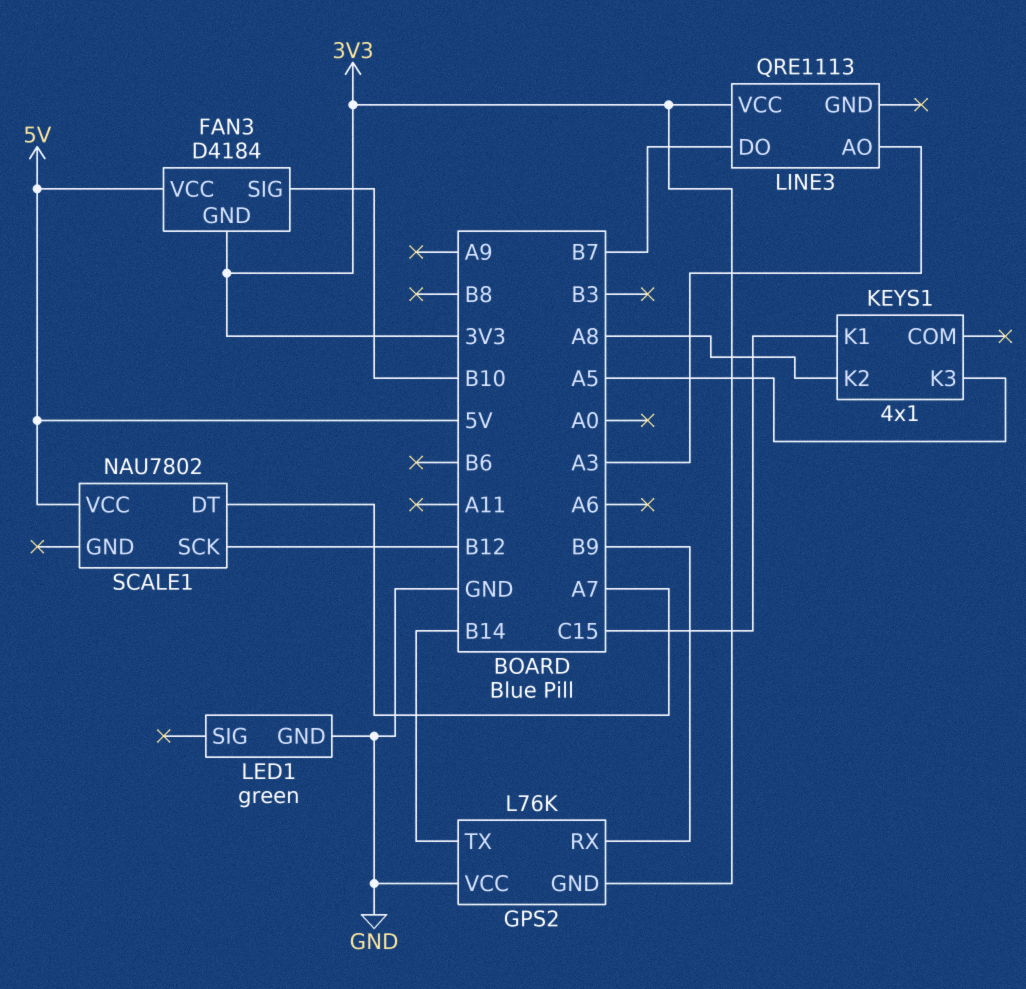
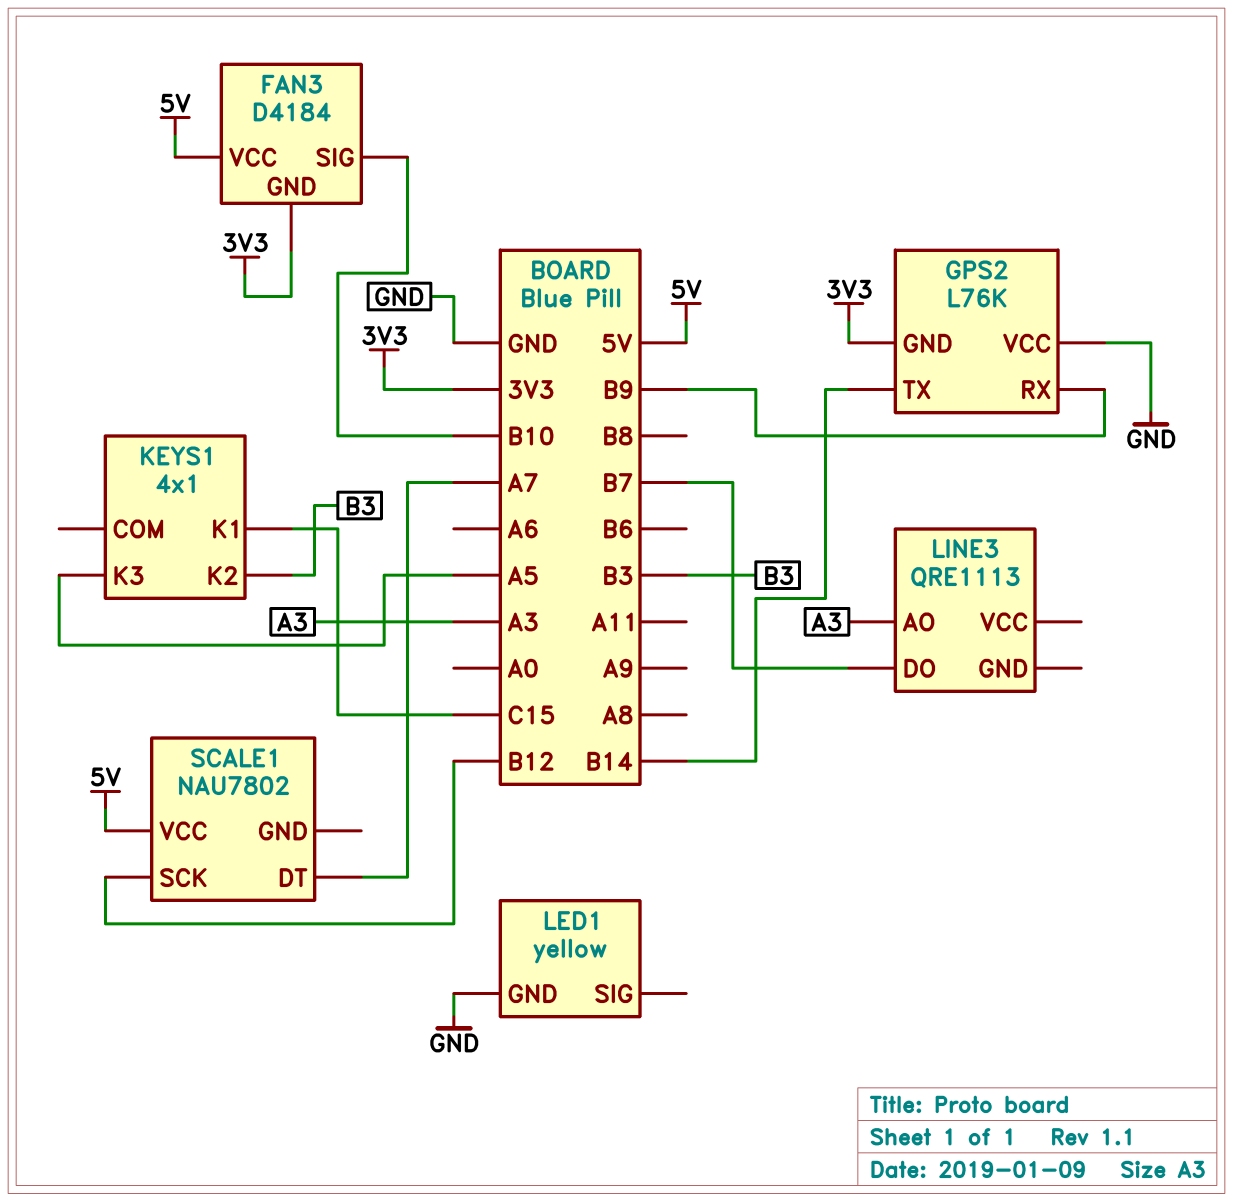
KEYS1 pin K2: A8 -> B3
LED1: green -> yellow
LINE3 pin VCC: 3V3 -> none

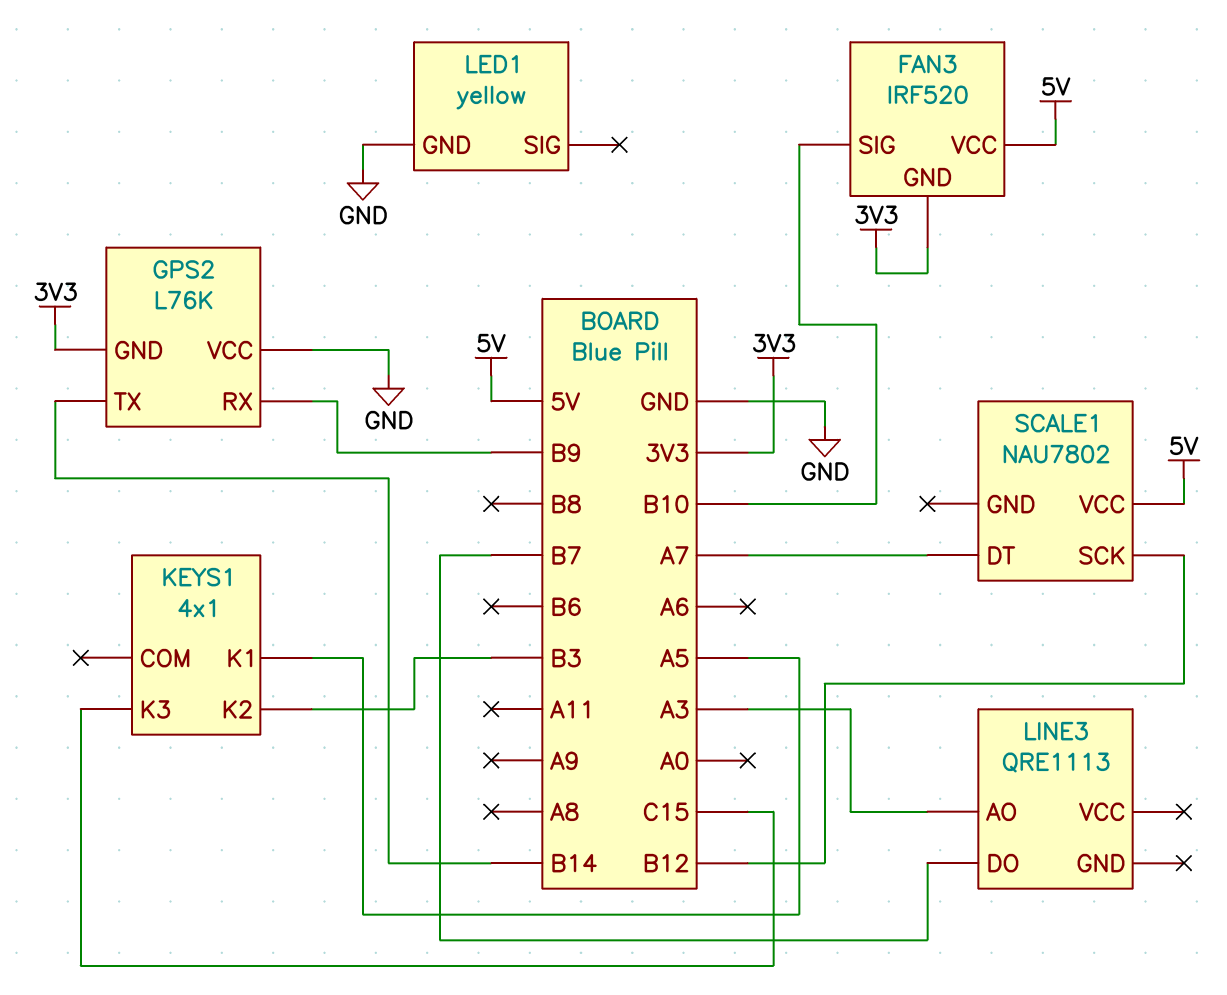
FAN3: D4184 -> IRF520
KEYS1 pin K1: C15 -> A5
KEYS1 pin K3: A5 -> C15

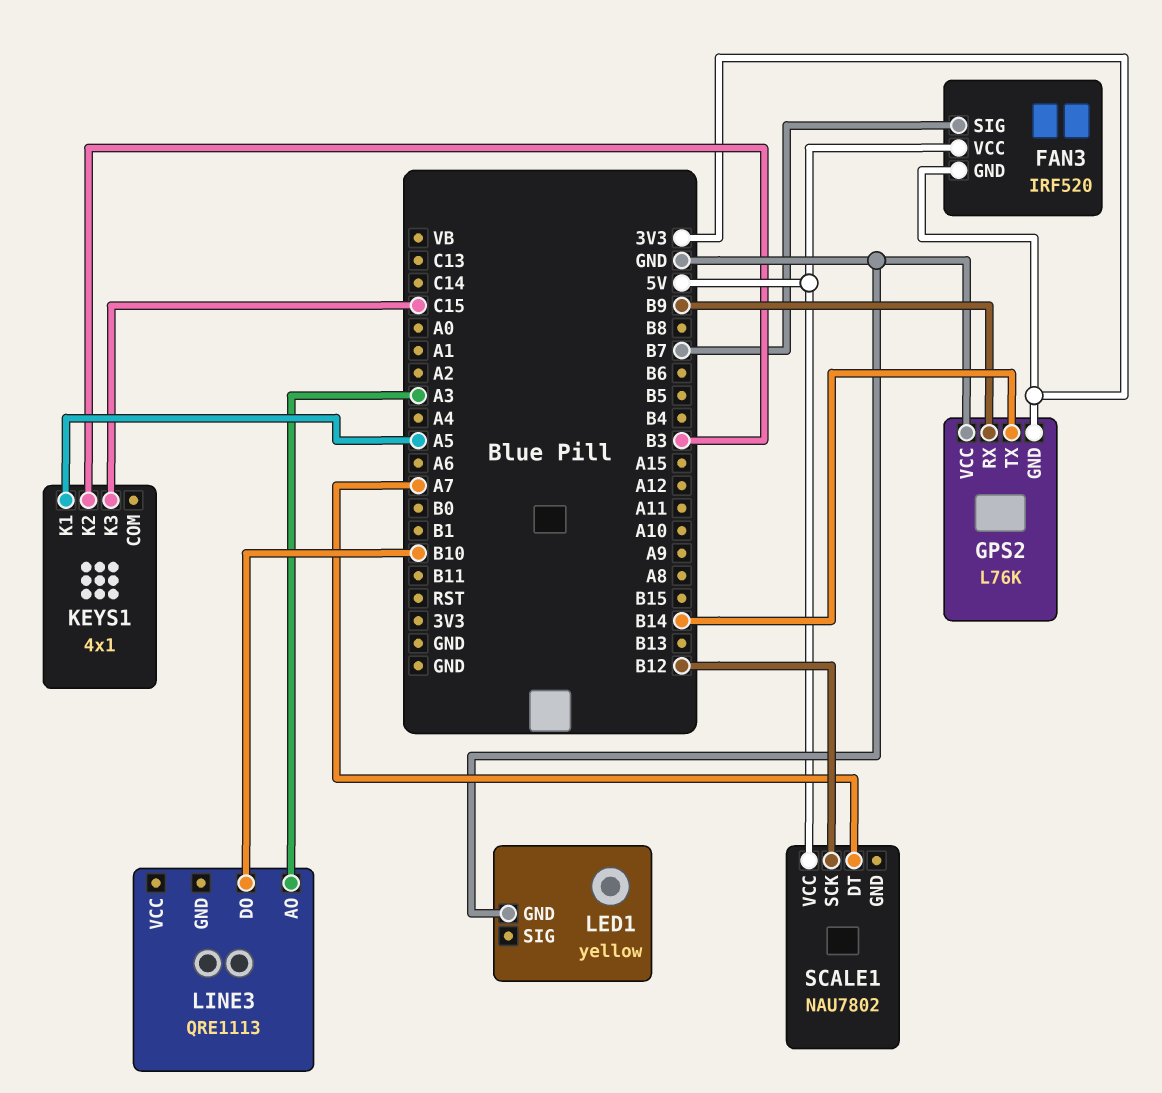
FAN3 pin SIG: B10 -> B7
LINE3 pin DO: B7 -> B10

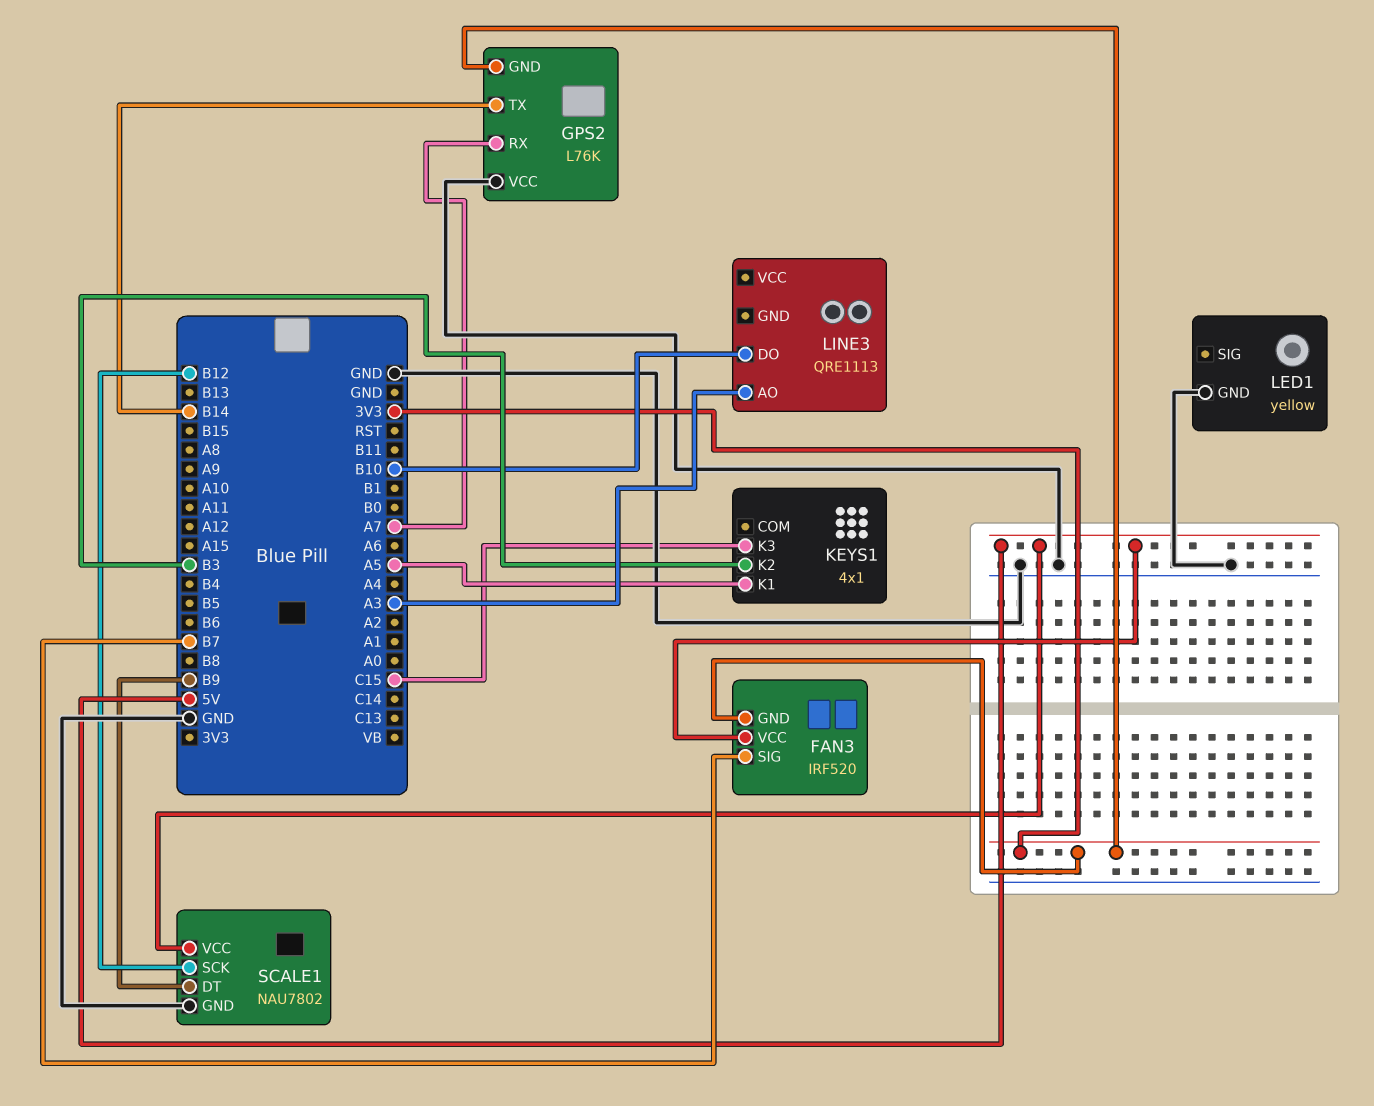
GPS2 pin RX: B9 -> A7
SCALE1 pin DT: A7 -> B9
SCALE1 pin GND: none -> GND

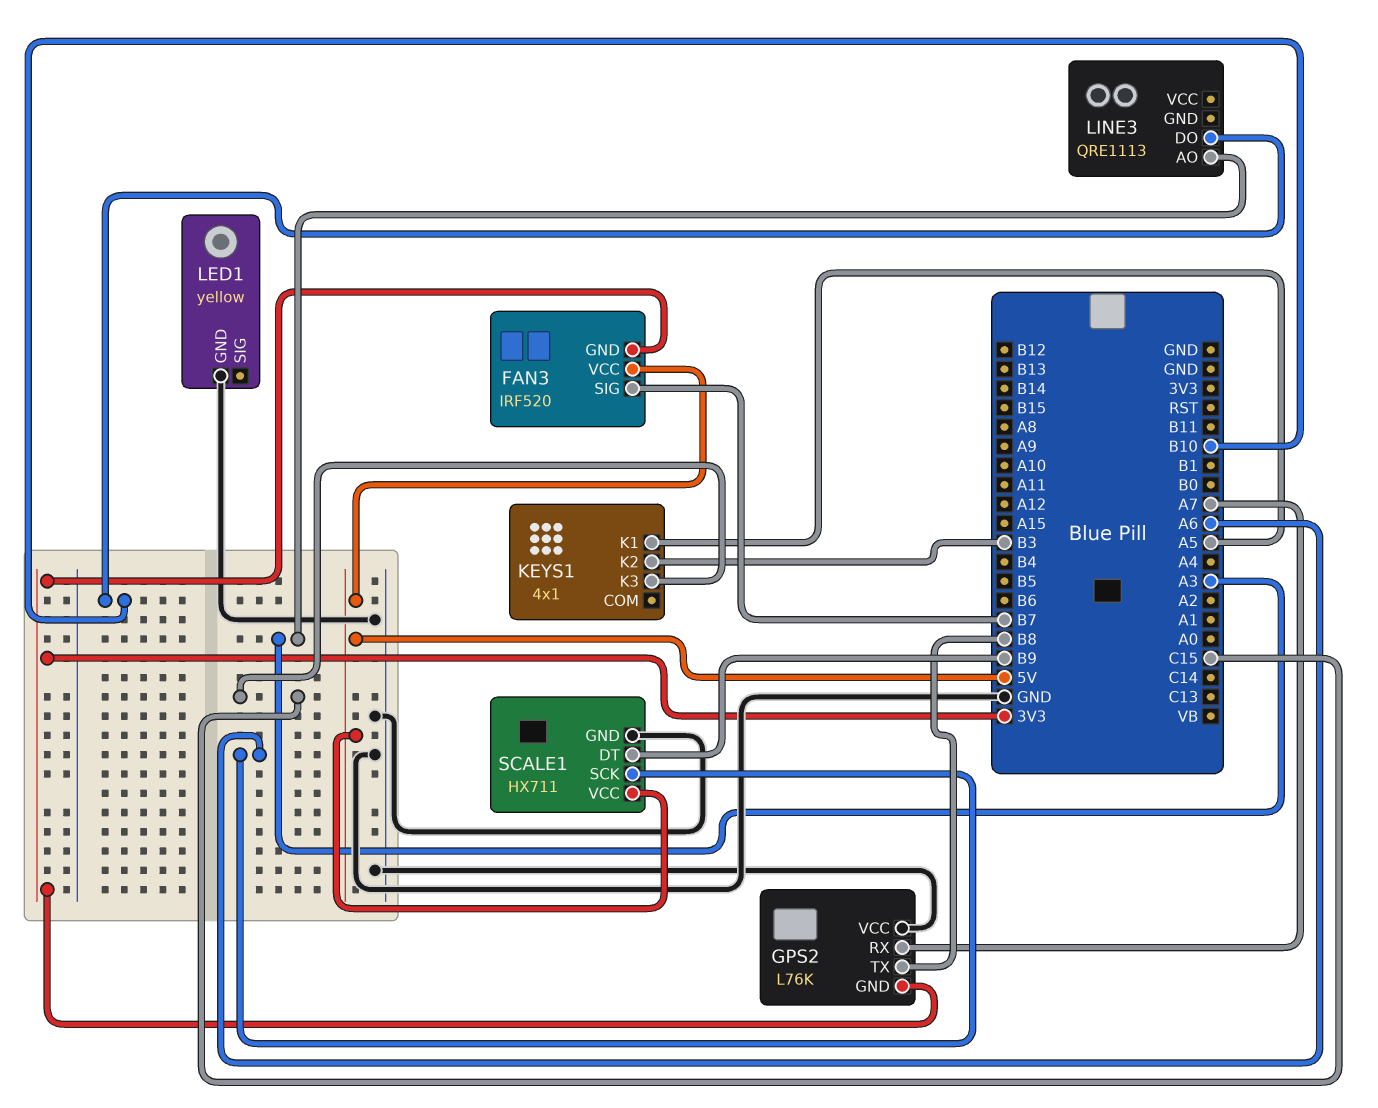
GPS2 pin TX: B14 -> B8
SCALE1: NAU7802 -> HX711
SCALE1 pin SCK: B12 -> A6

